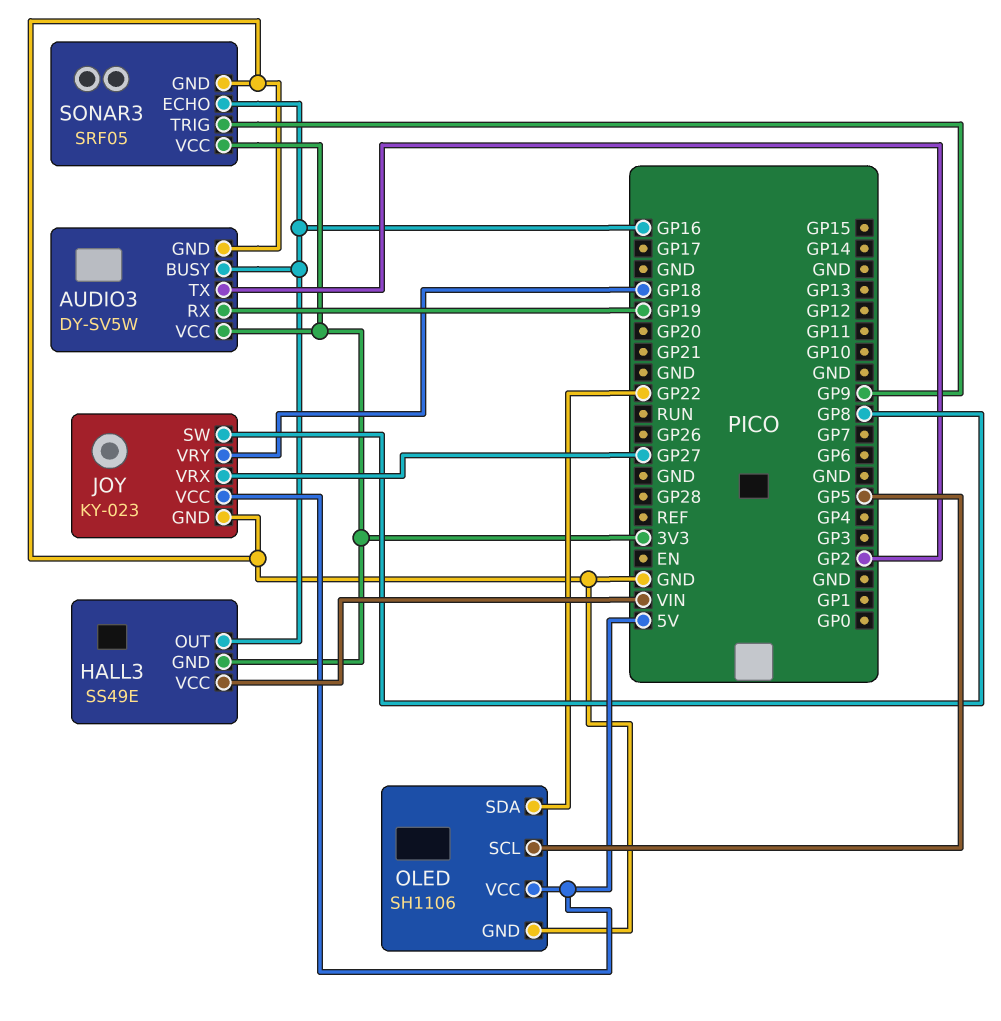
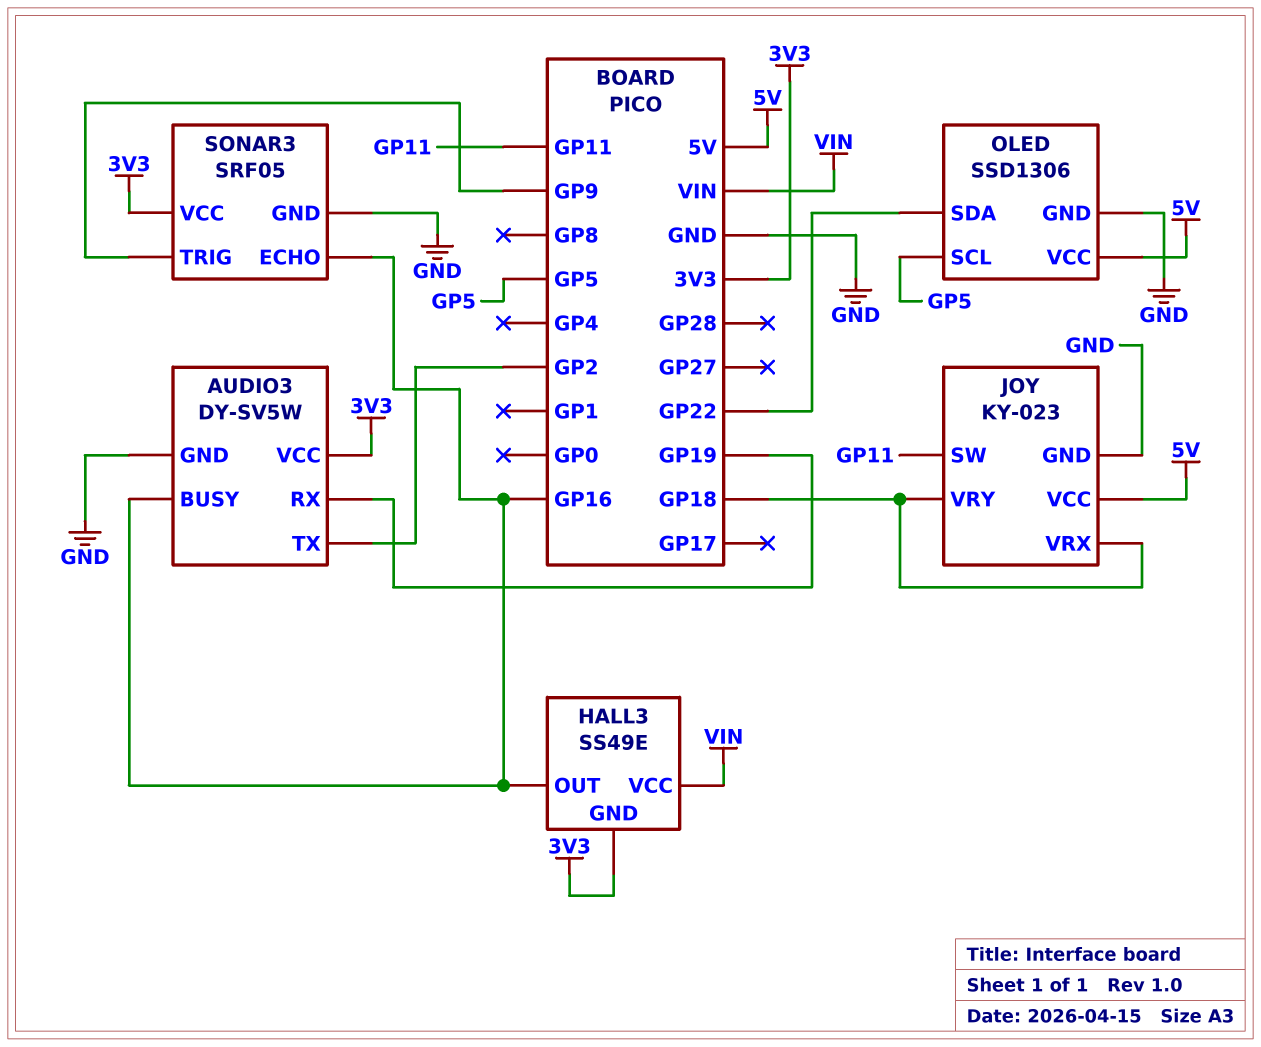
JOY pin SW: GP8 -> GP11
JOY pin VRX: GP27 -> GP18
OLED: SH1106 -> SSD1306

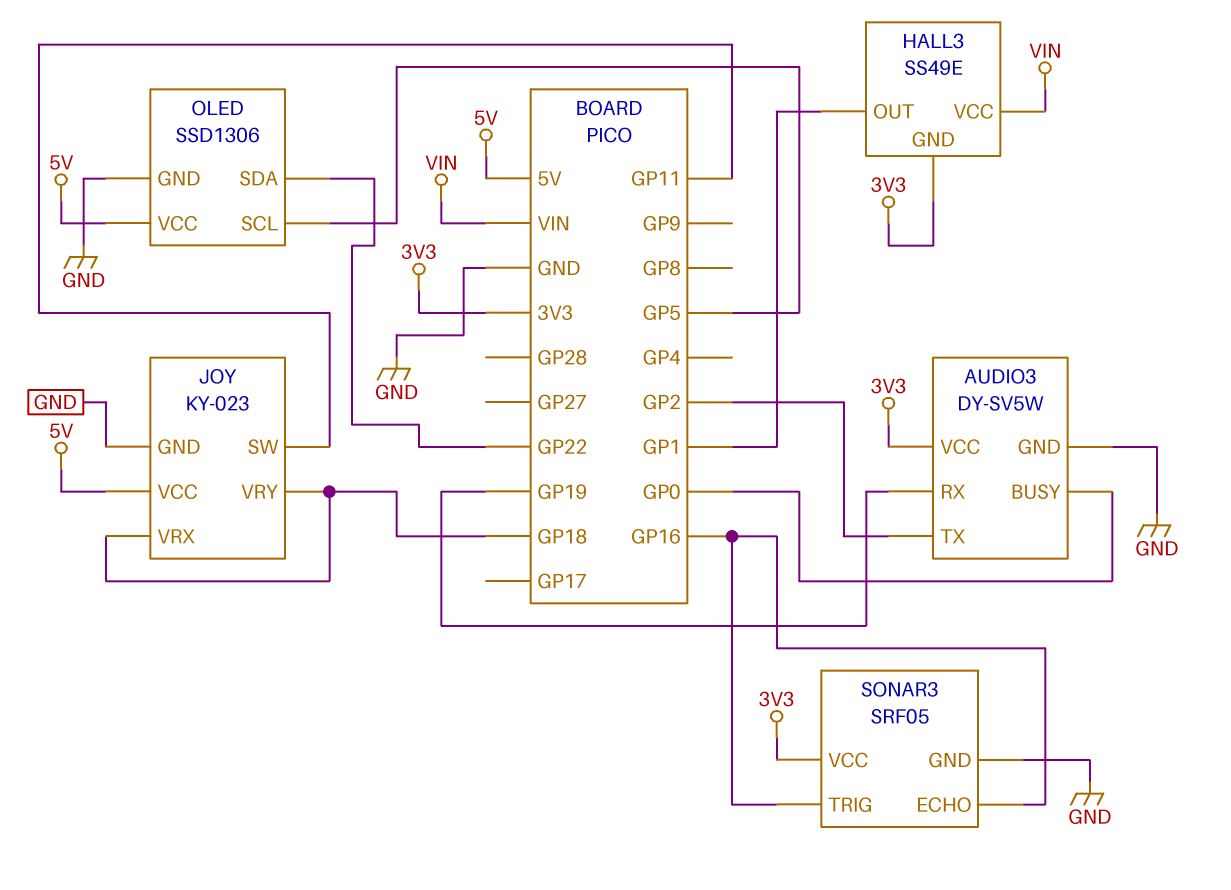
AUDIO3 pin BUSY: GP16 -> GP0
HALL3 pin OUT: GP16 -> GP1
SONAR3 pin TRIG: GP9 -> GP16

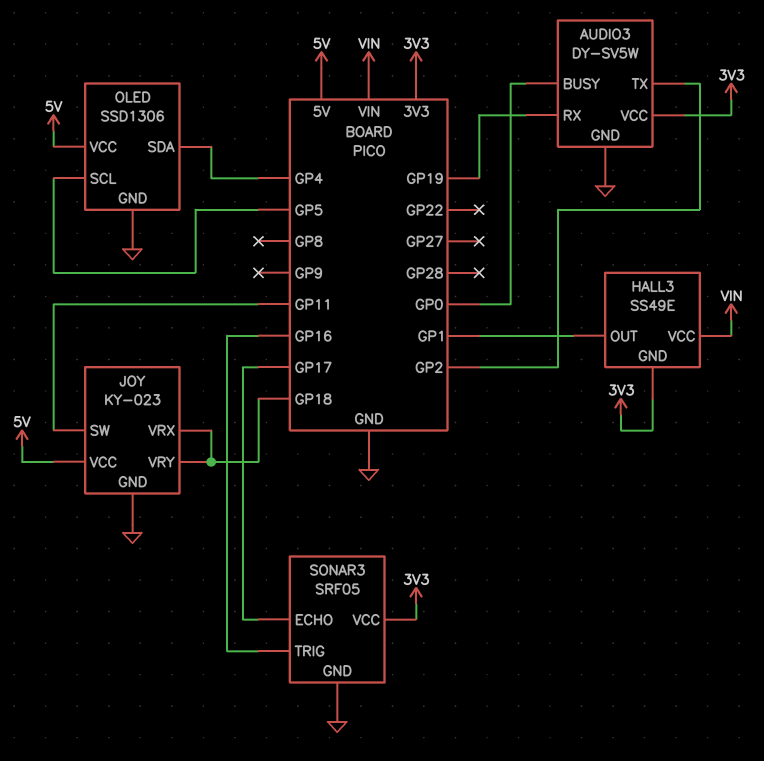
OLED pin SDA: GP22 -> GP4
SONAR3 pin ECHO: GP16 -> GP17

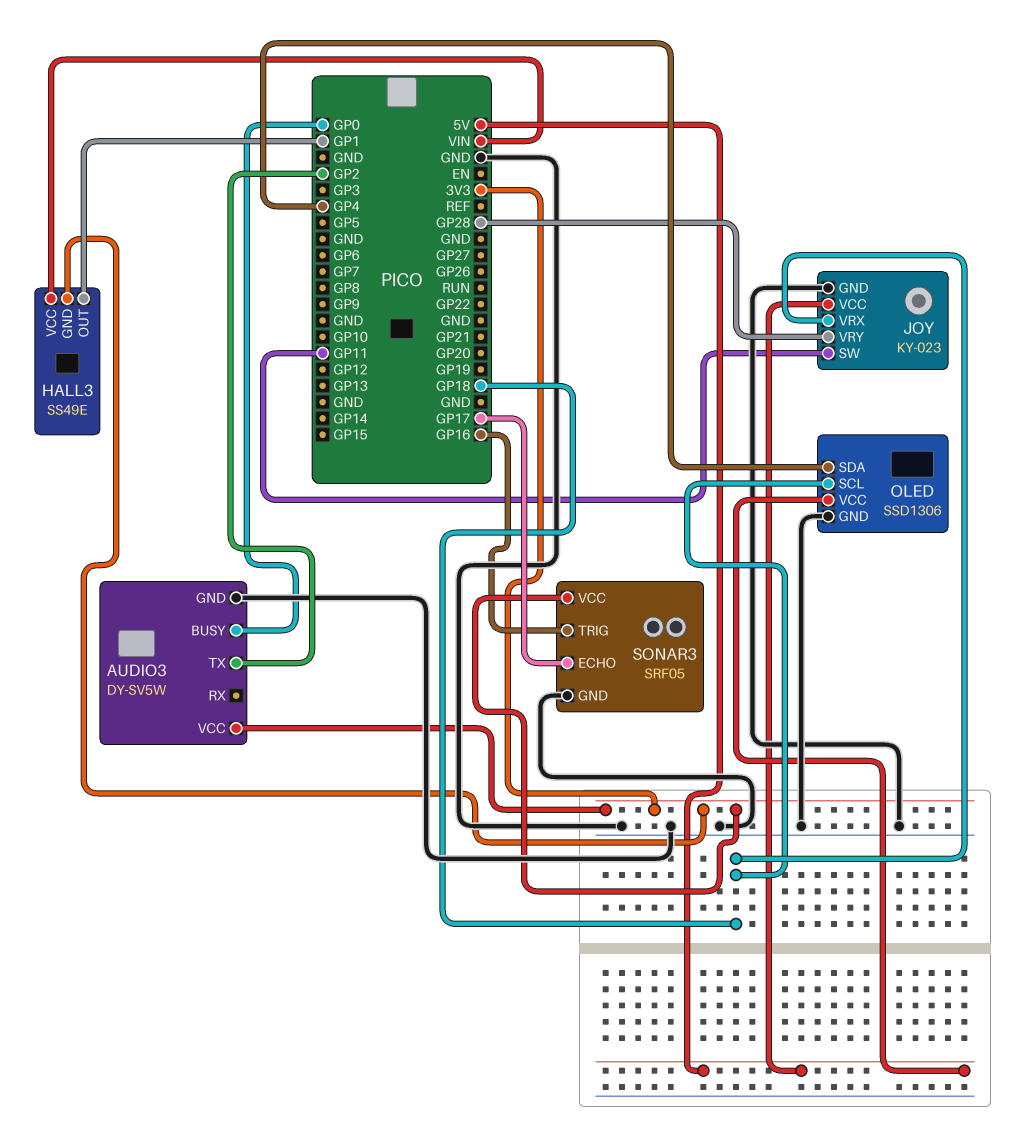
AUDIO3 pin RX: GP19 -> none
JOY pin VRY: GP18 -> GP28
OLED pin SCL: GP5 -> GP18

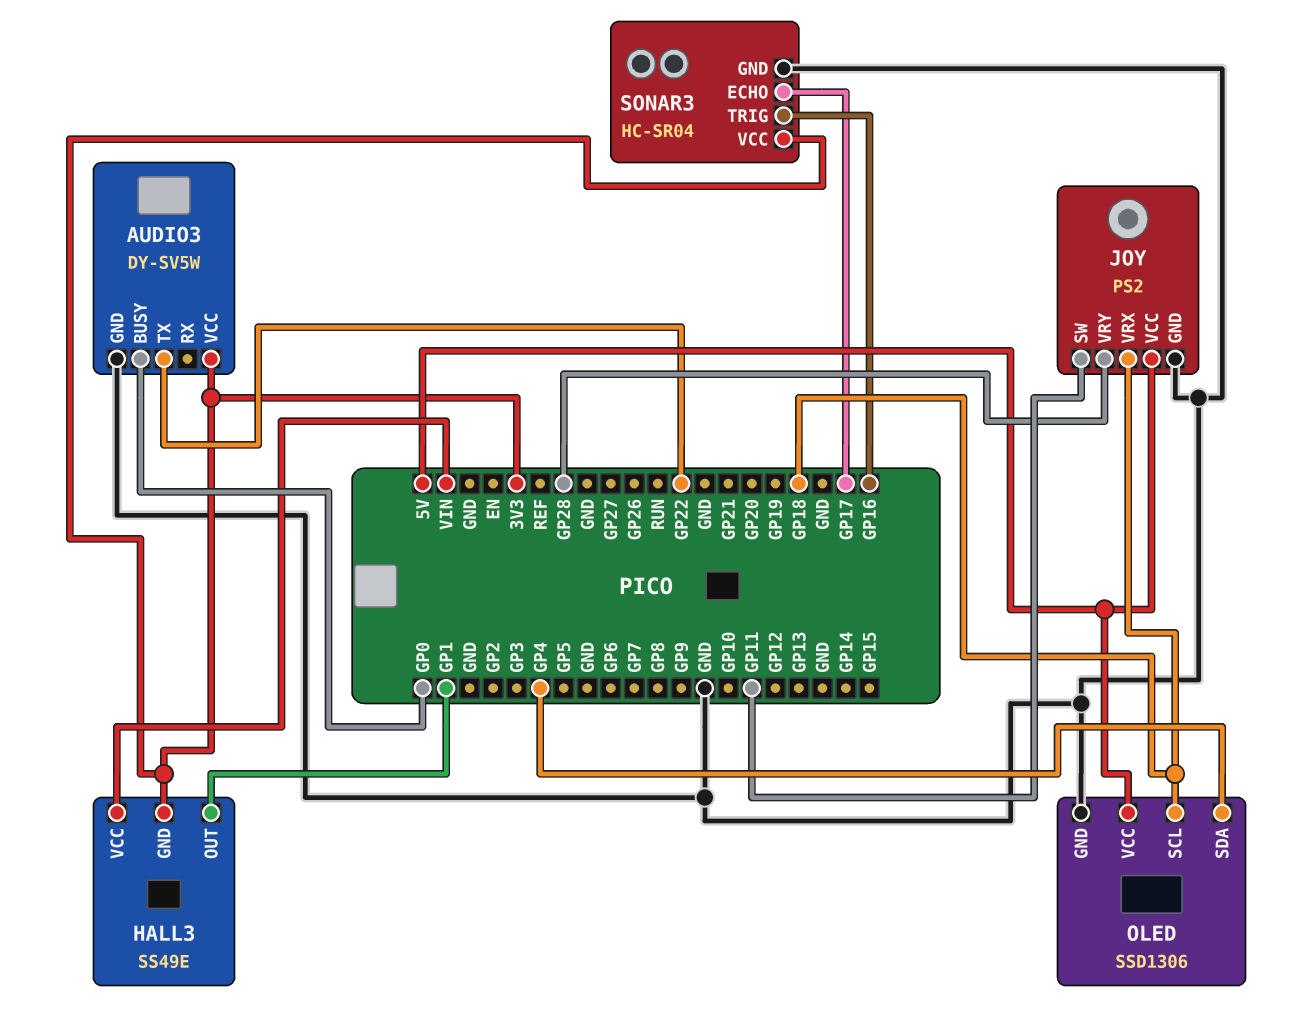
AUDIO3 pin TX: GP2 -> GP22
JOY: KY-023 -> PS2
SONAR3: SRF05 -> HC-SR04

